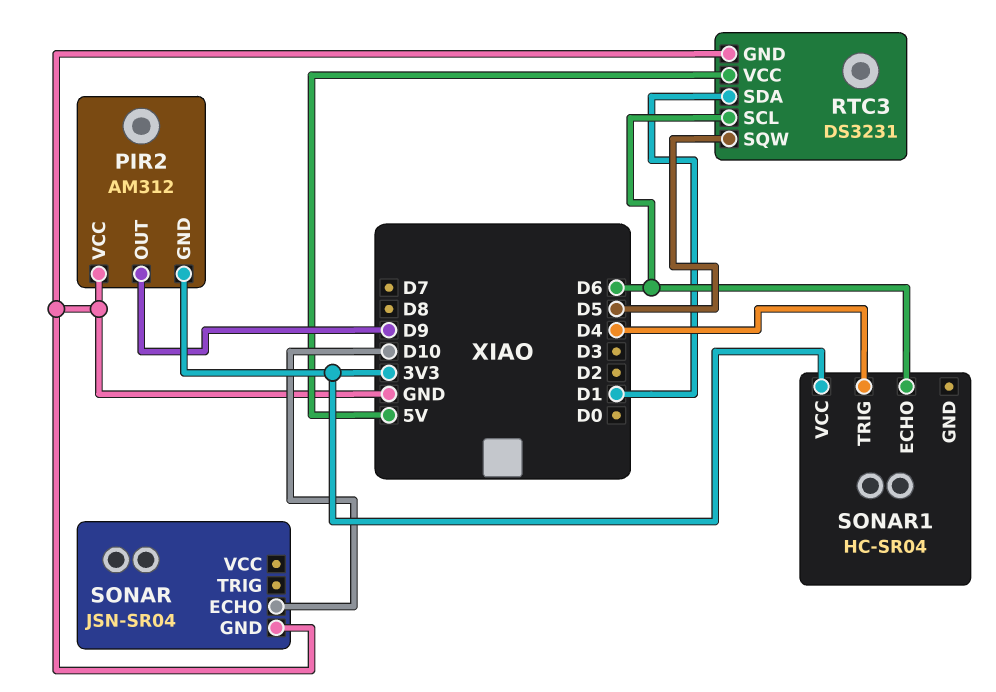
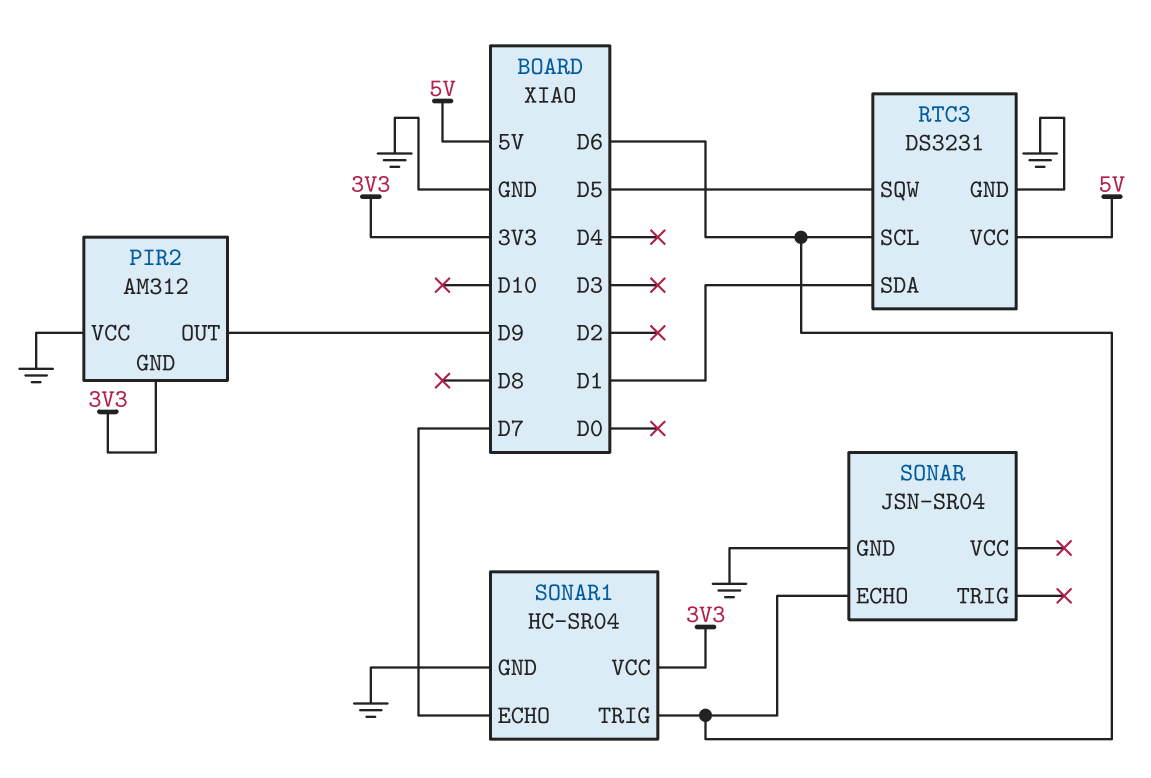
SONAR pin ECHO: D10 -> D6
SONAR1 pin ECHO: D6 -> D7
SONAR1 pin GND: none -> GND
SONAR1 pin TRIG: D4 -> D6

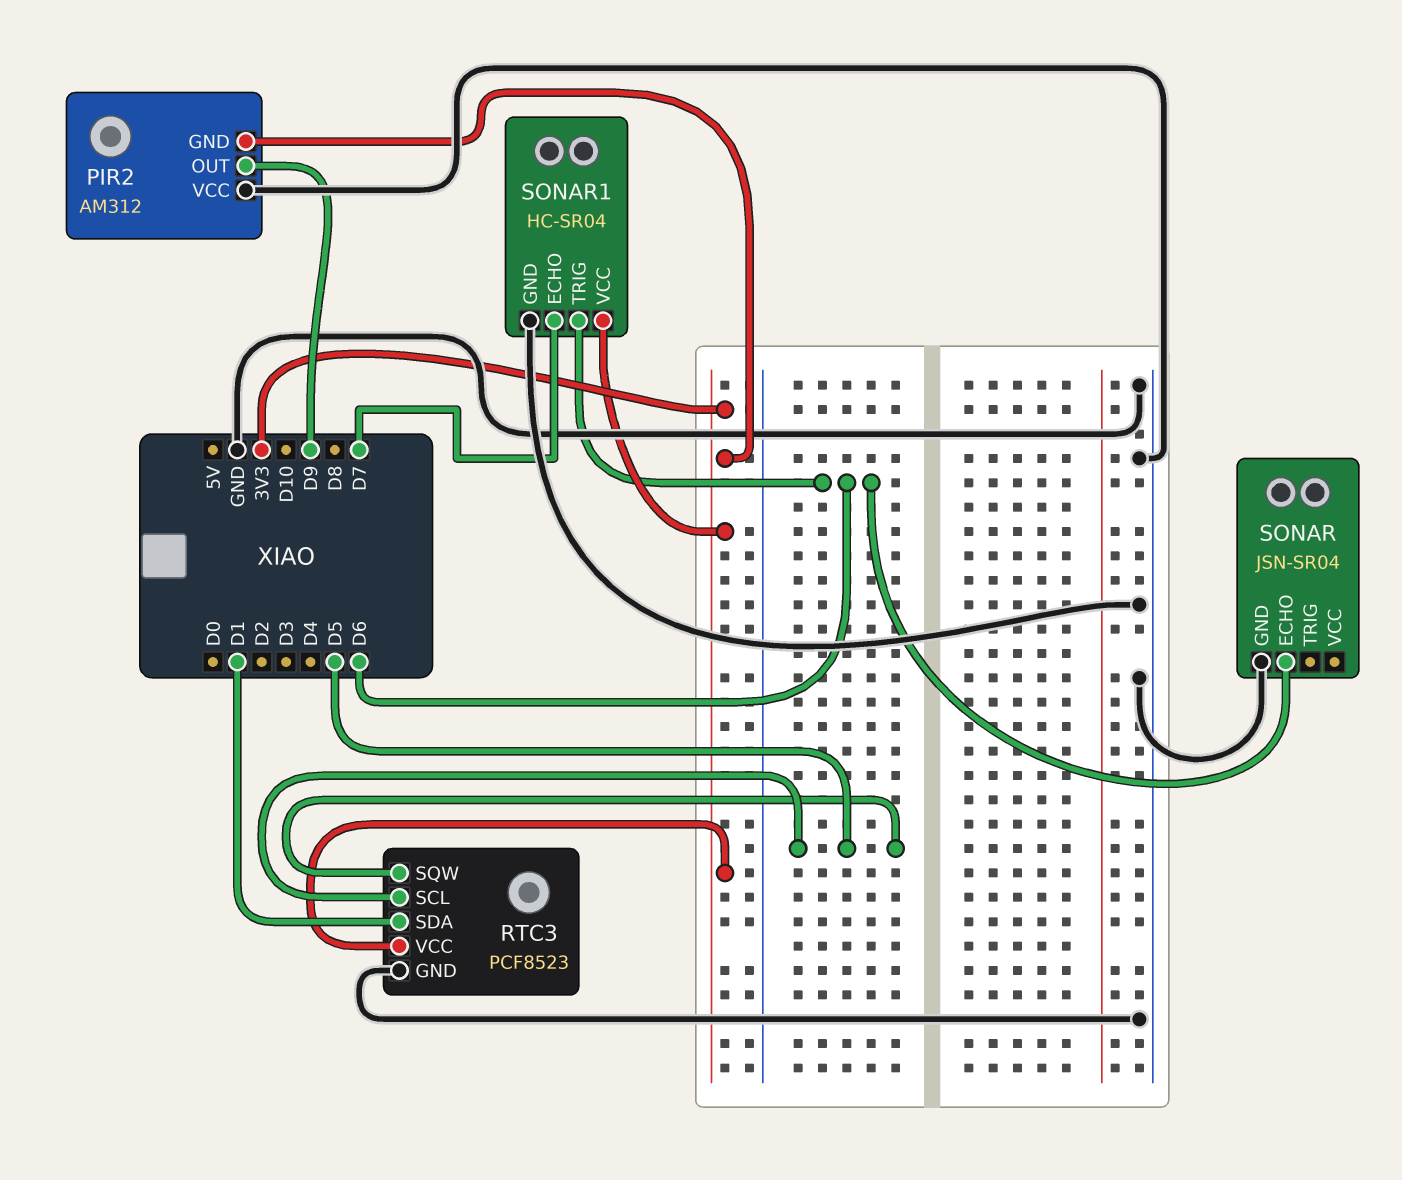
RTC3: DS3231 -> PCF8523
RTC3 pin SCL: D6 -> D5
RTC3 pin VCC: 5V -> 3V3

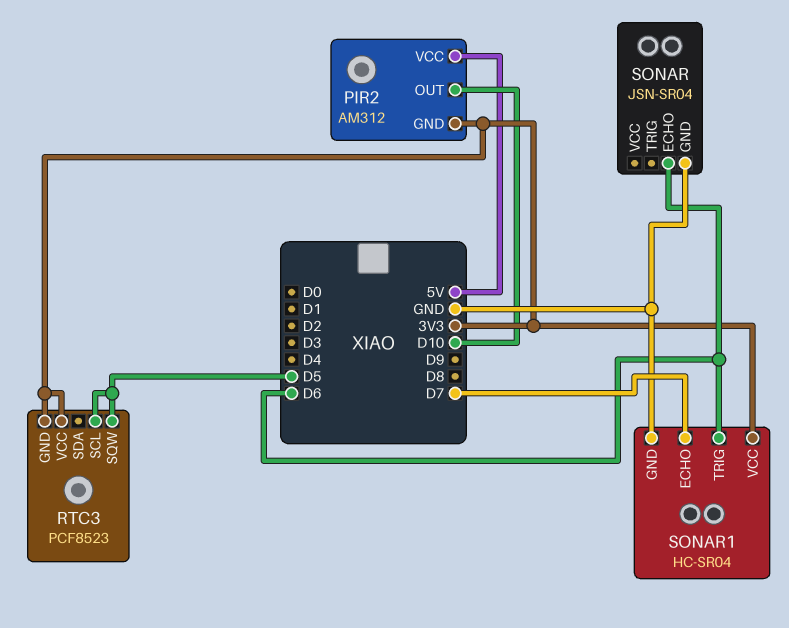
PIR2 pin OUT: D9 -> D10
PIR2 pin VCC: GND -> 5V
RTC3 pin GND: GND -> 3V3
RTC3 pin SDA: D1 -> none

